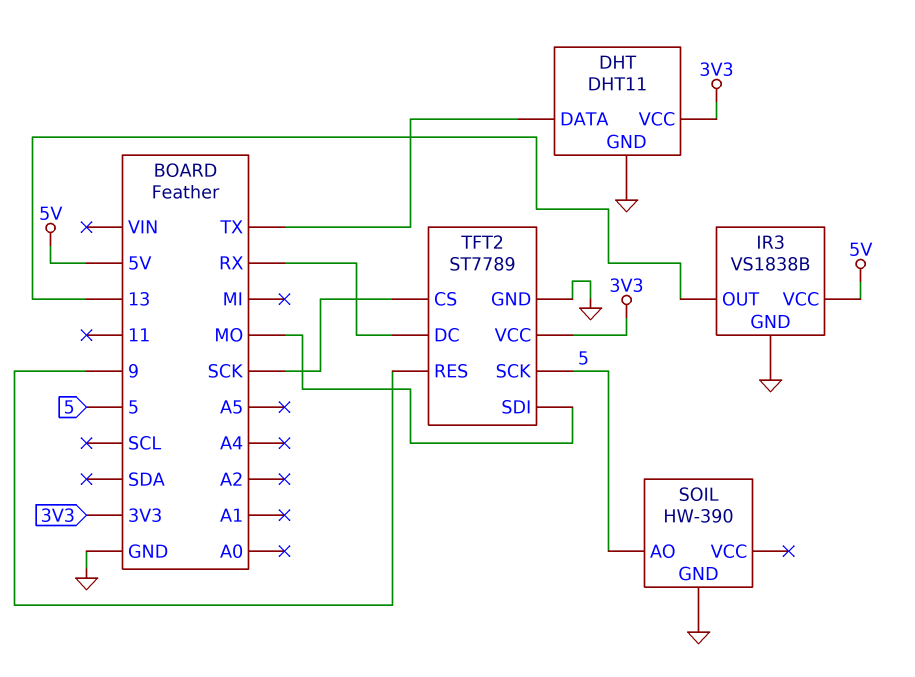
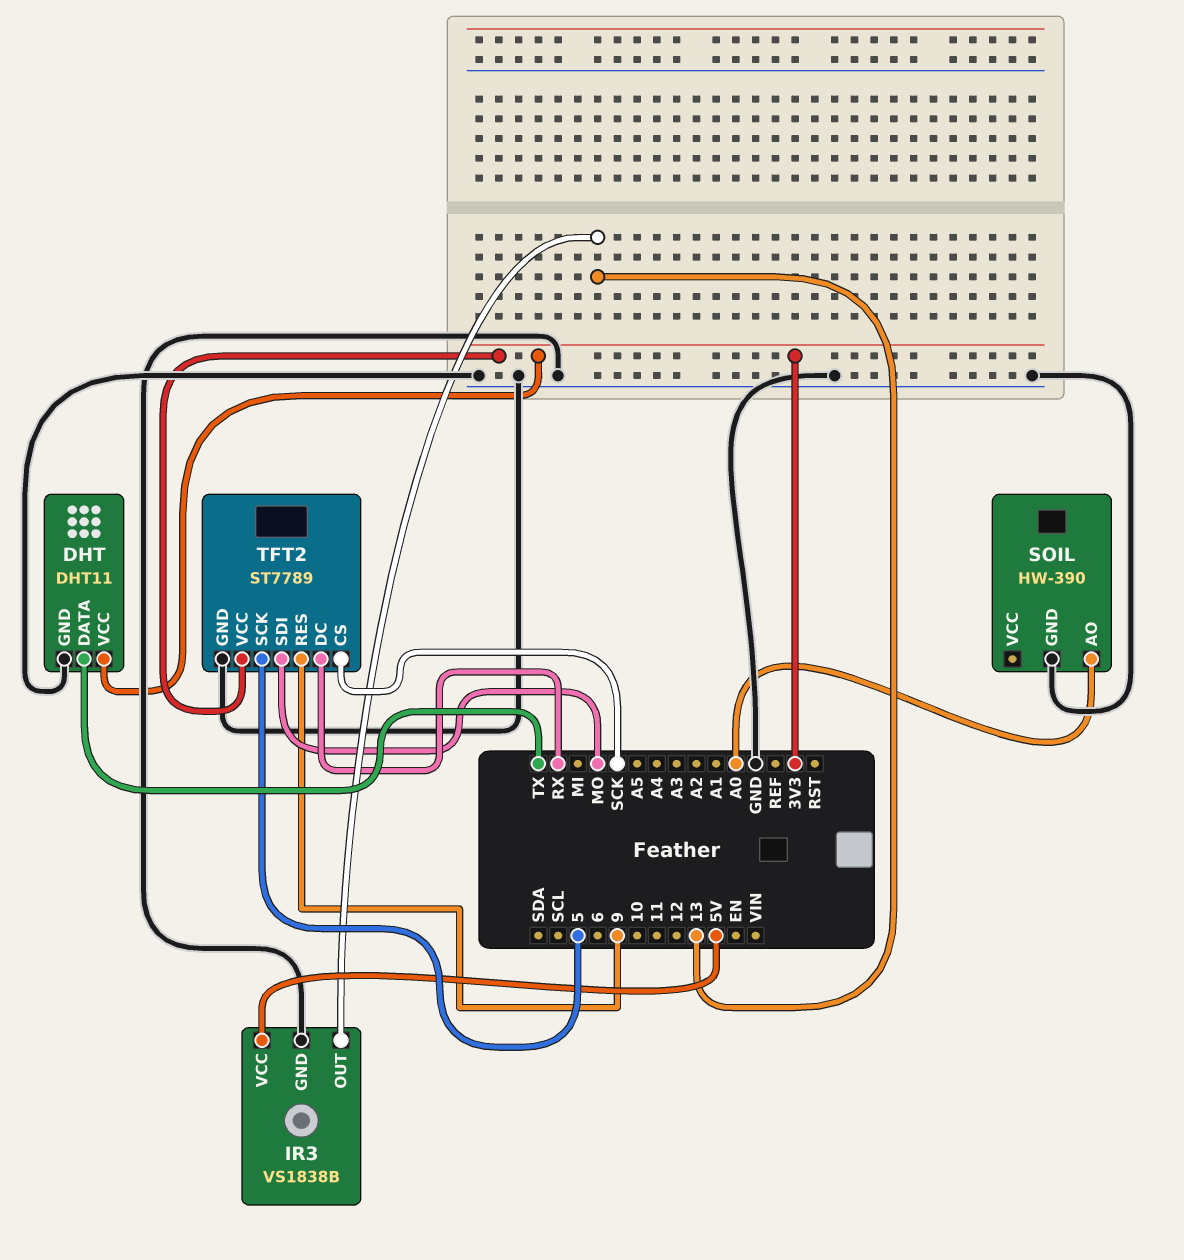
SOIL pin AO: 5 -> A0

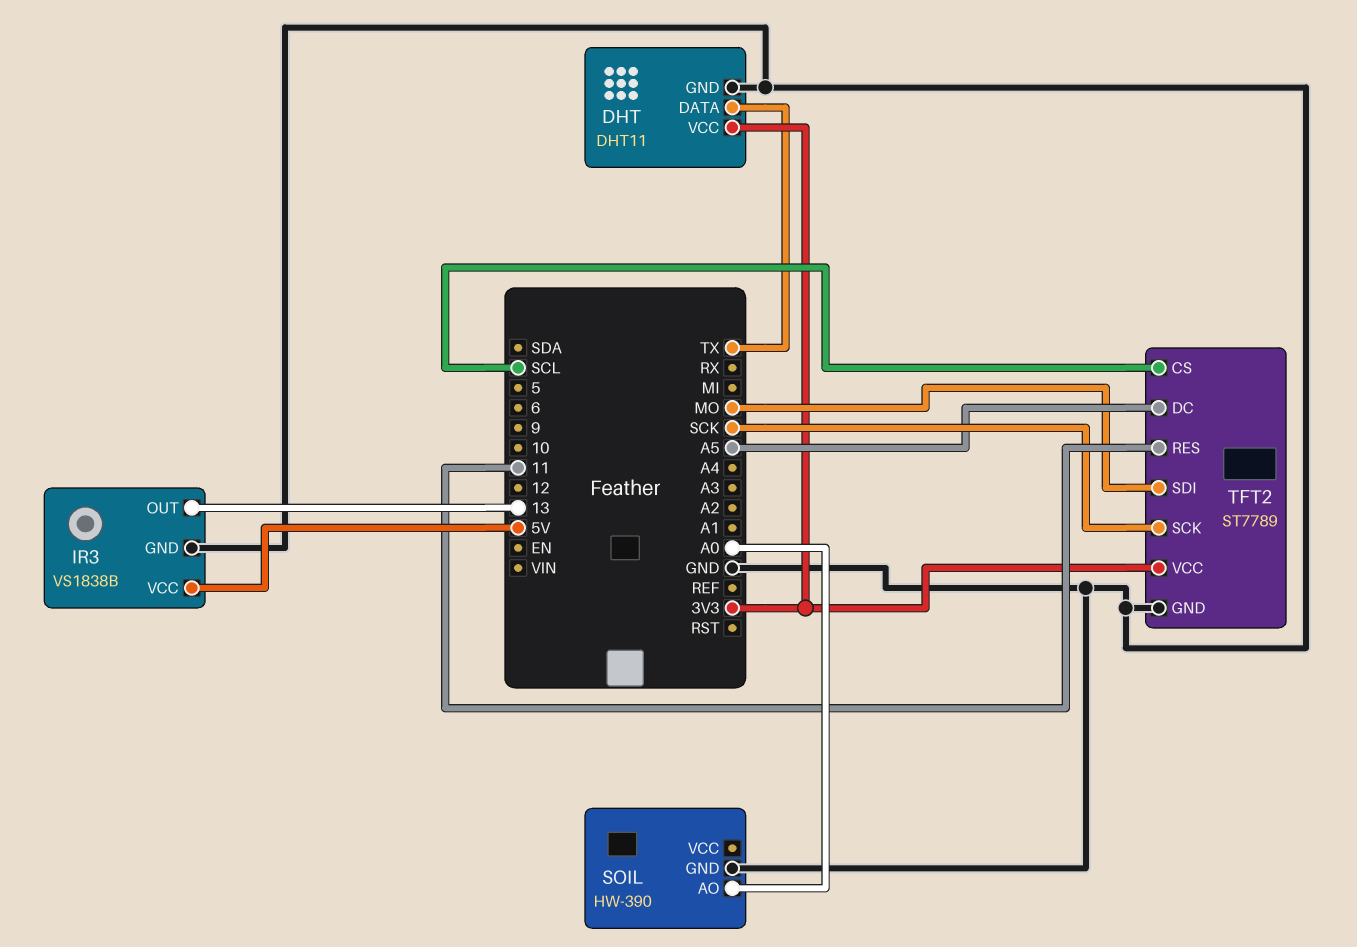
TFT2 pin CS: SCK -> SCL
TFT2 pin DC: RX -> A5
TFT2 pin RES: 9 -> 11
TFT2 pin SCK: 5 -> SCK

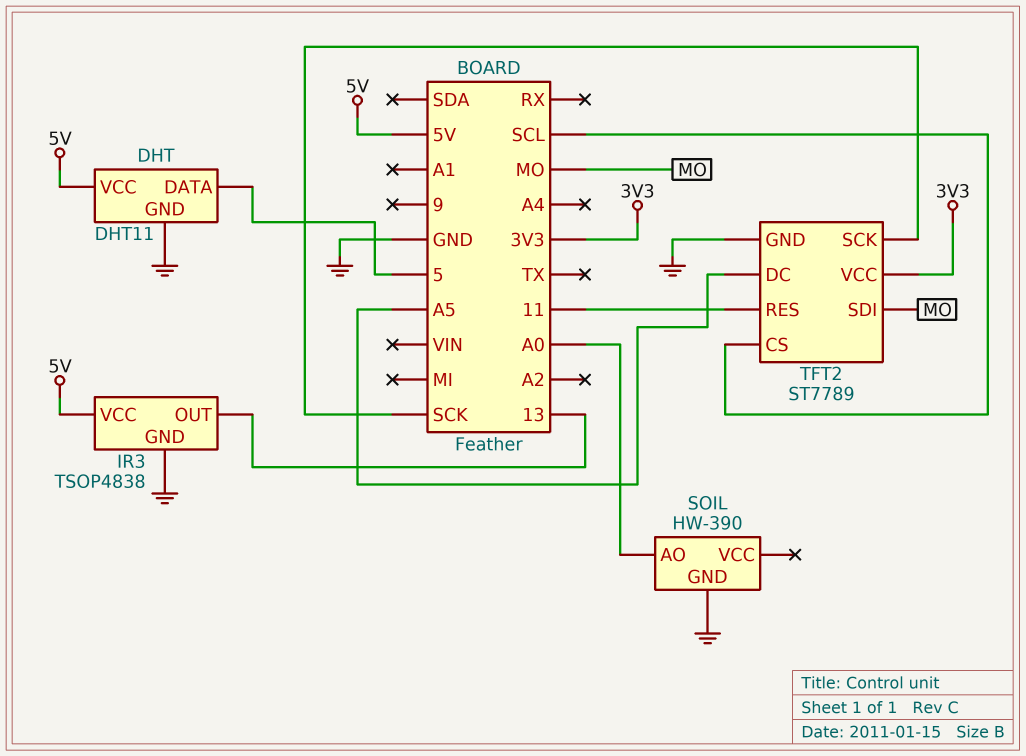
DHT pin DATA: TX -> 5
DHT pin VCC: 3V3 -> 5V
IR3: VS1838B -> TSOP4838

